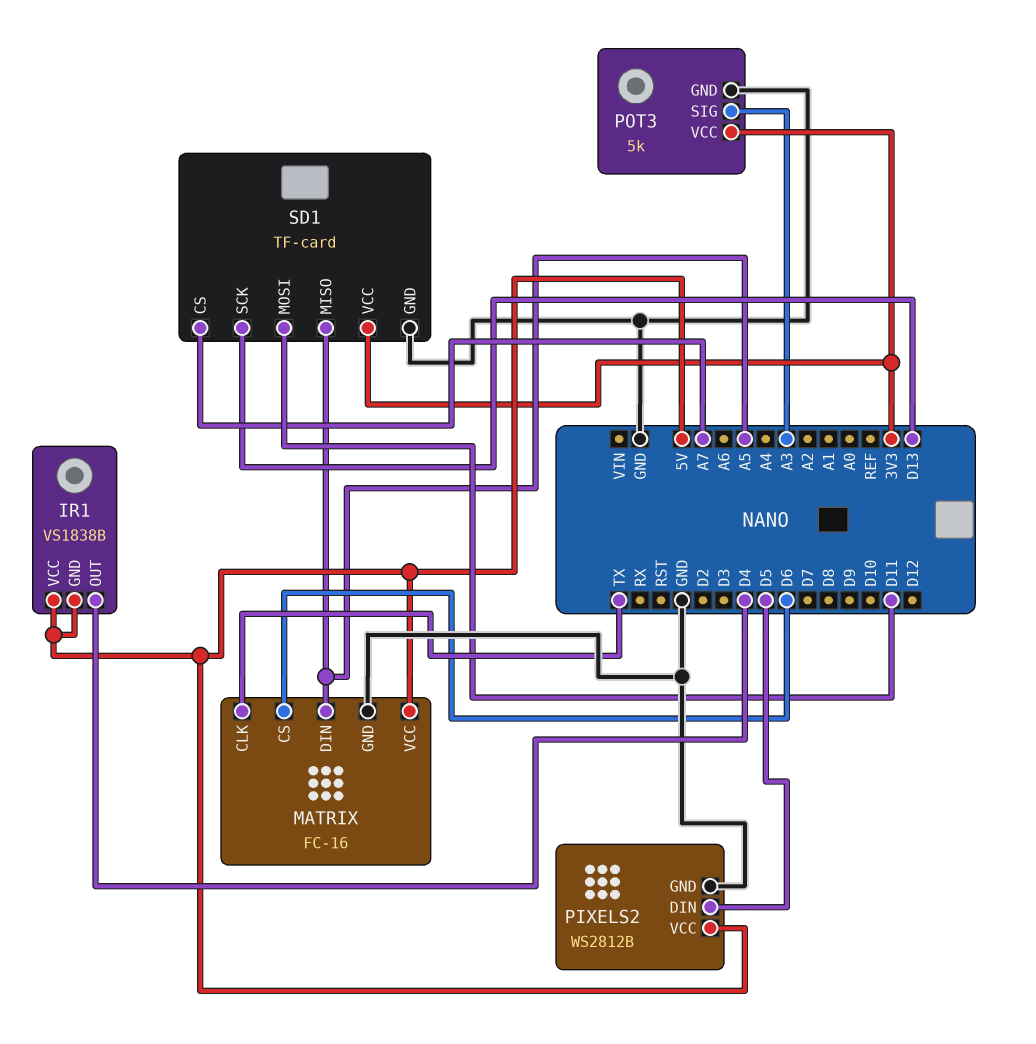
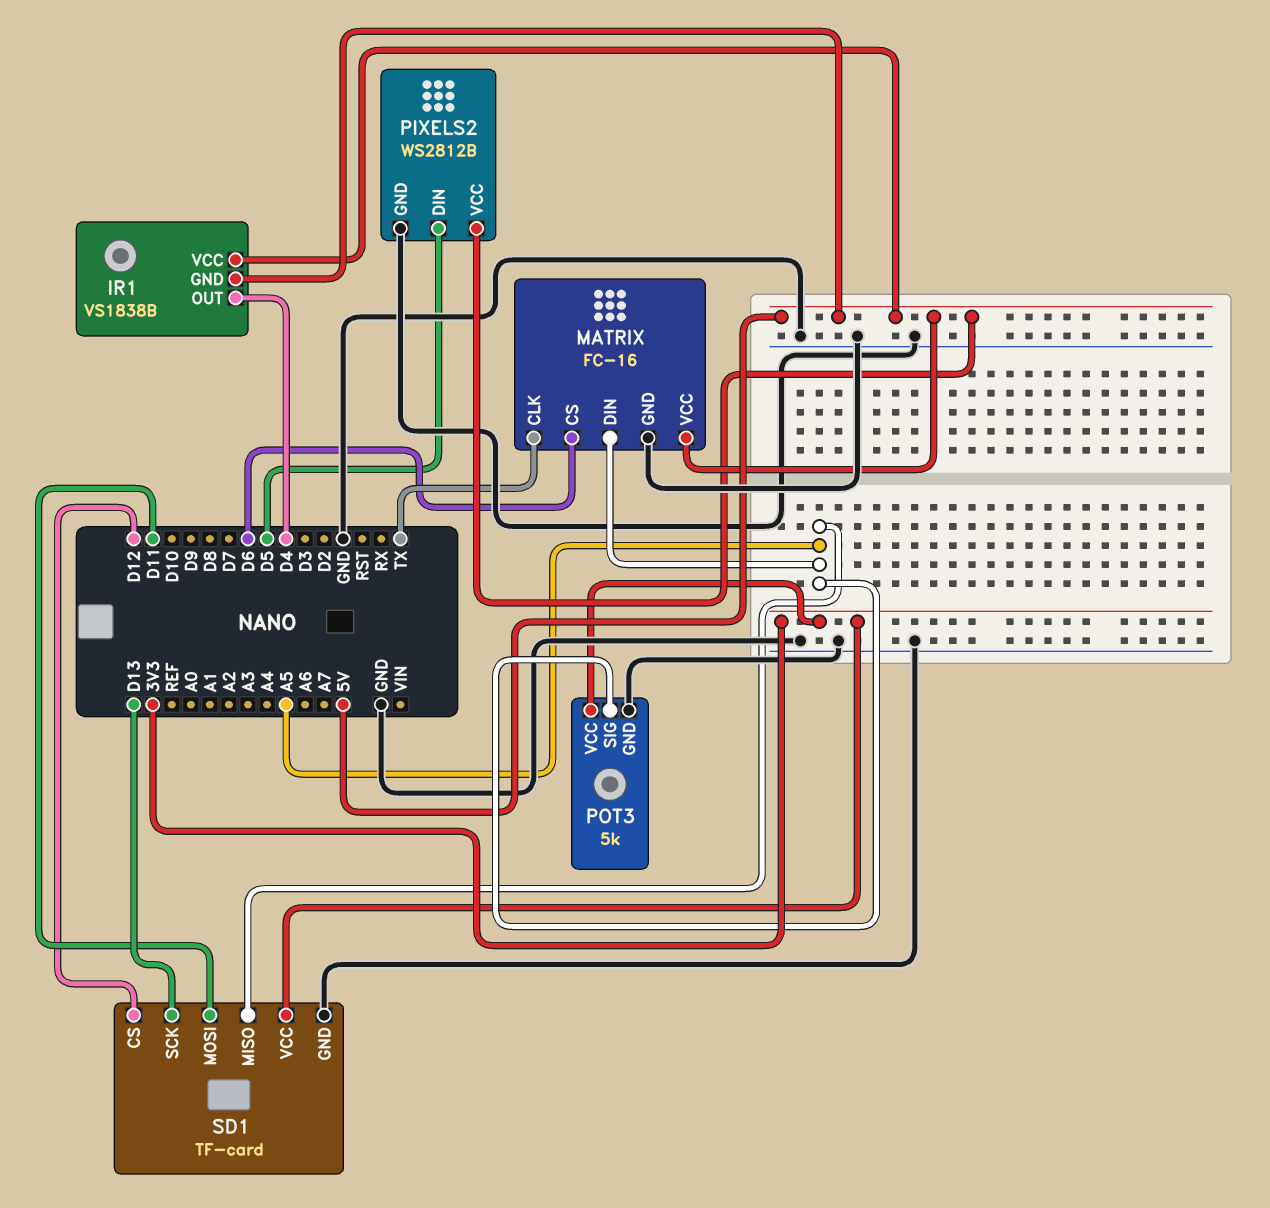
POT3 pin SIG: A3 -> A5
SD1 pin CS: A7 -> D12

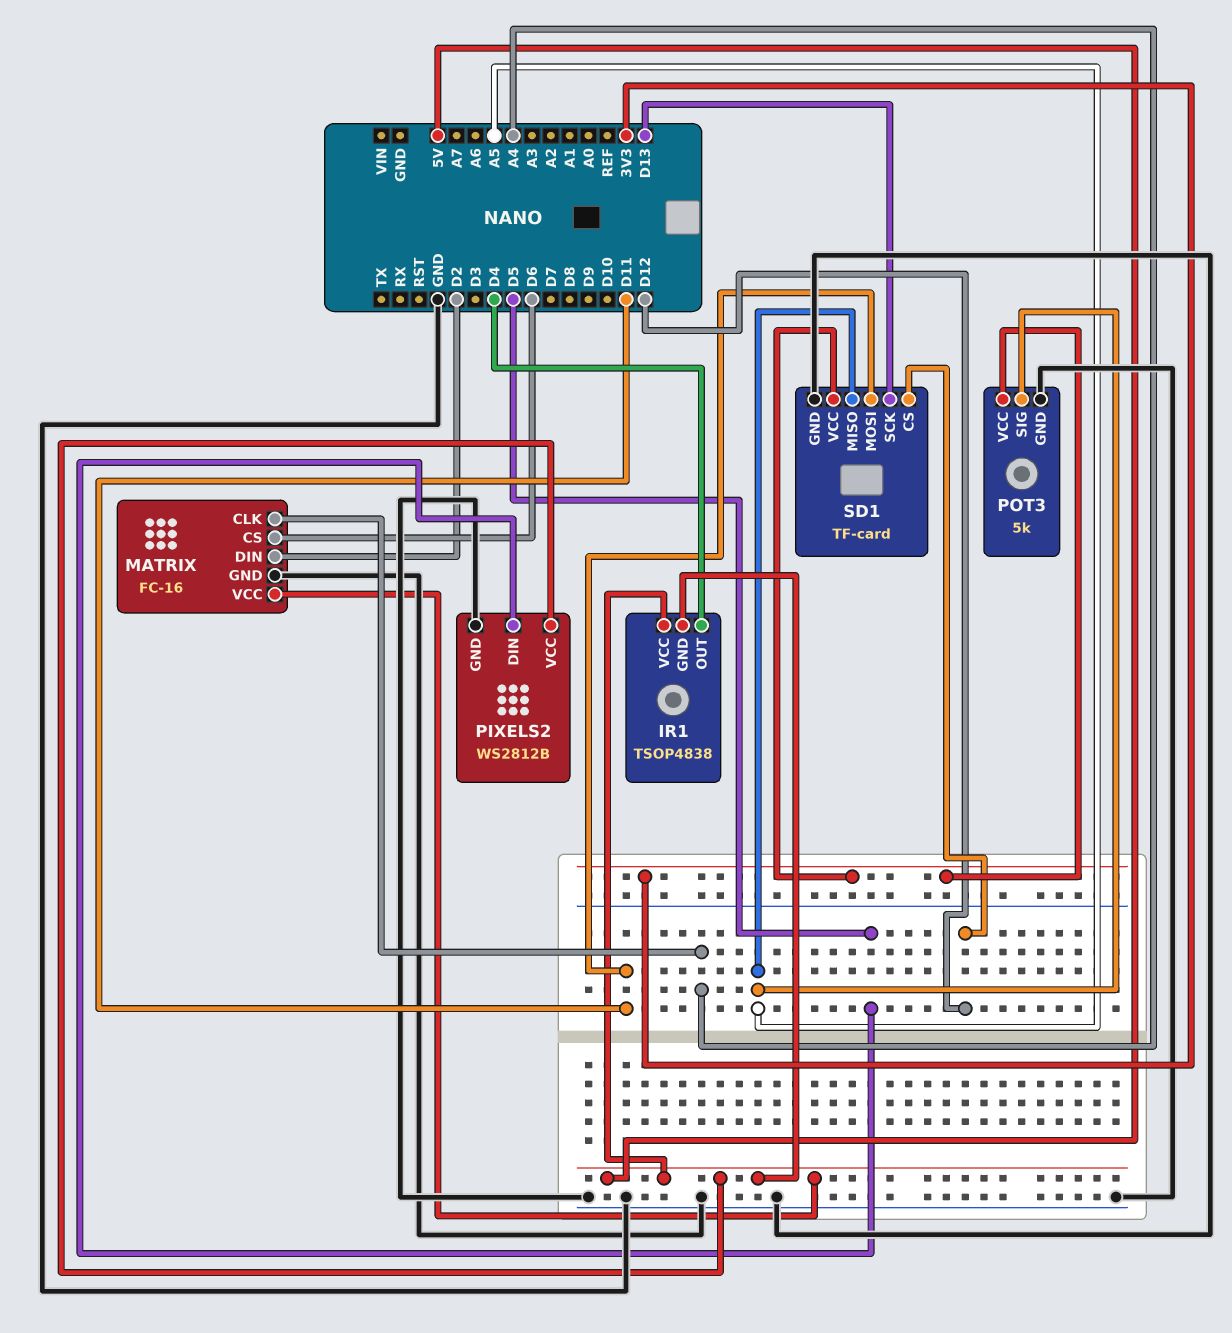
IR1: VS1838B -> TSOP4838
MATRIX pin CLK: TX -> A4
MATRIX pin DIN: A5 -> D2

